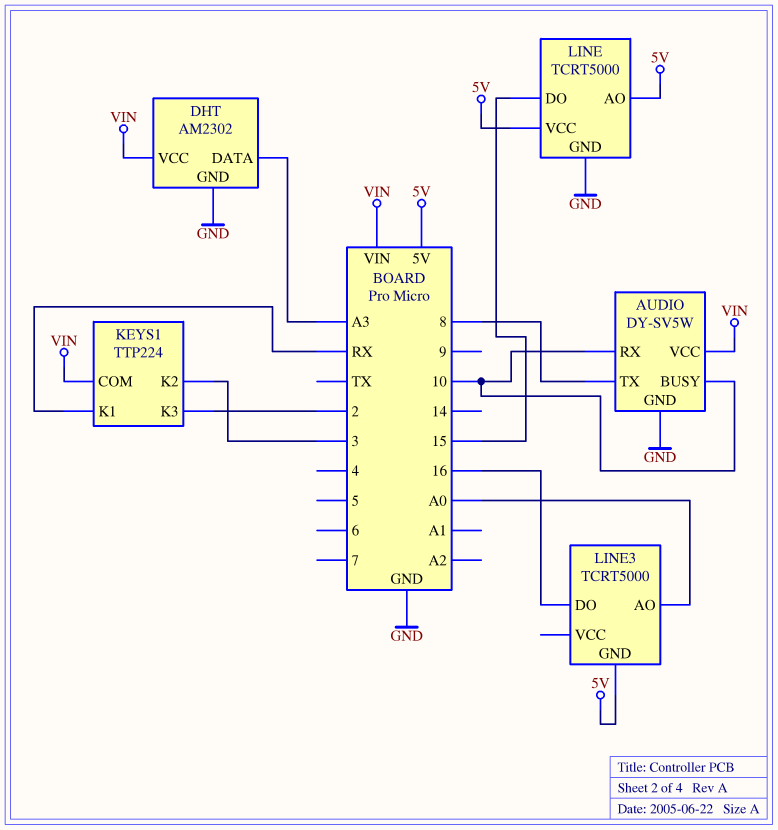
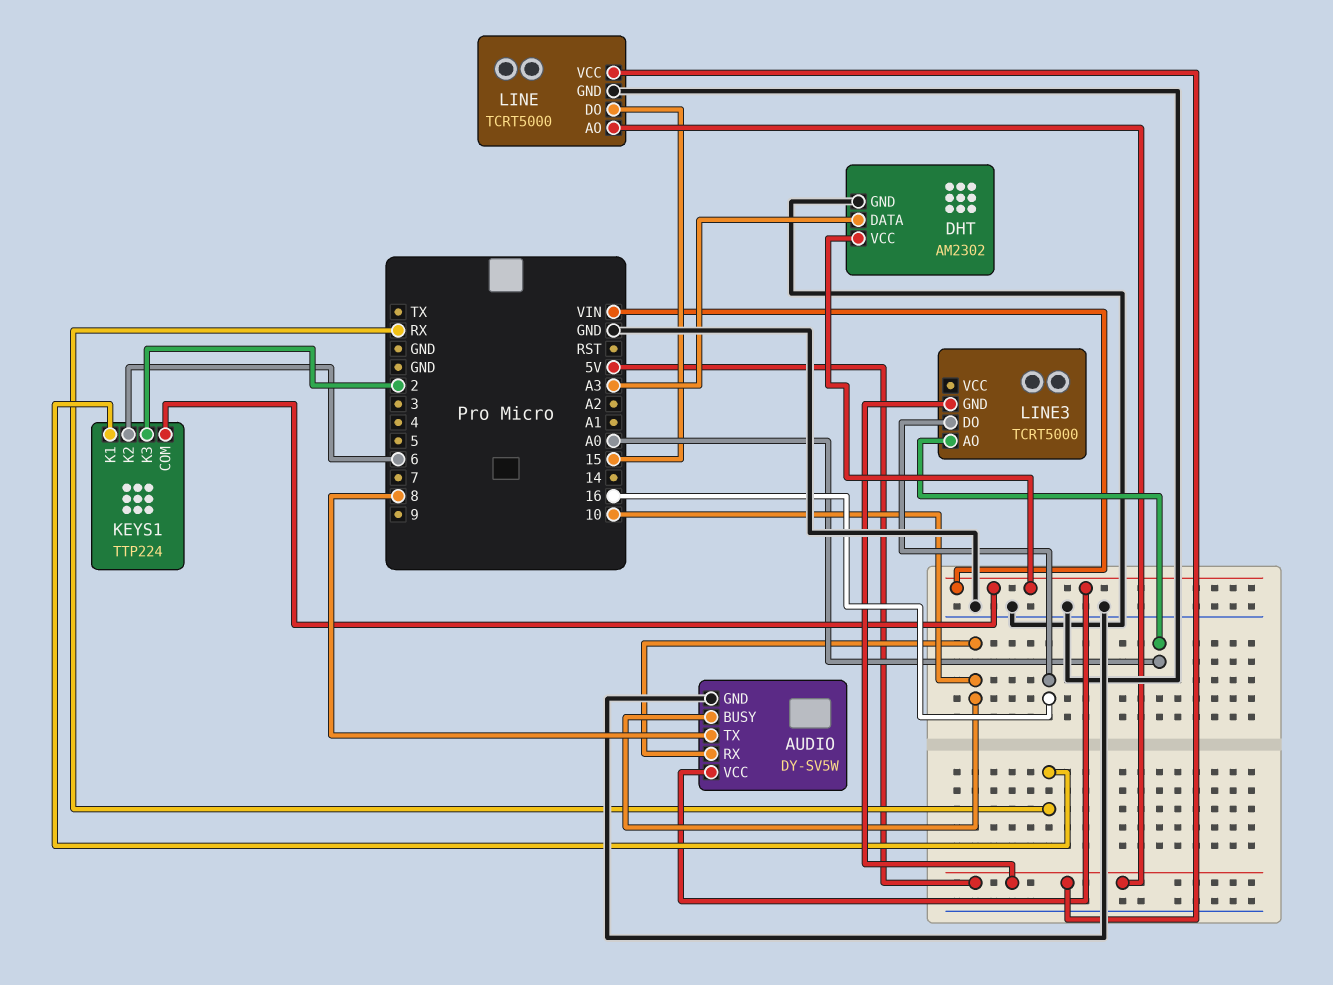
KEYS1 pin K2: 3 -> 6

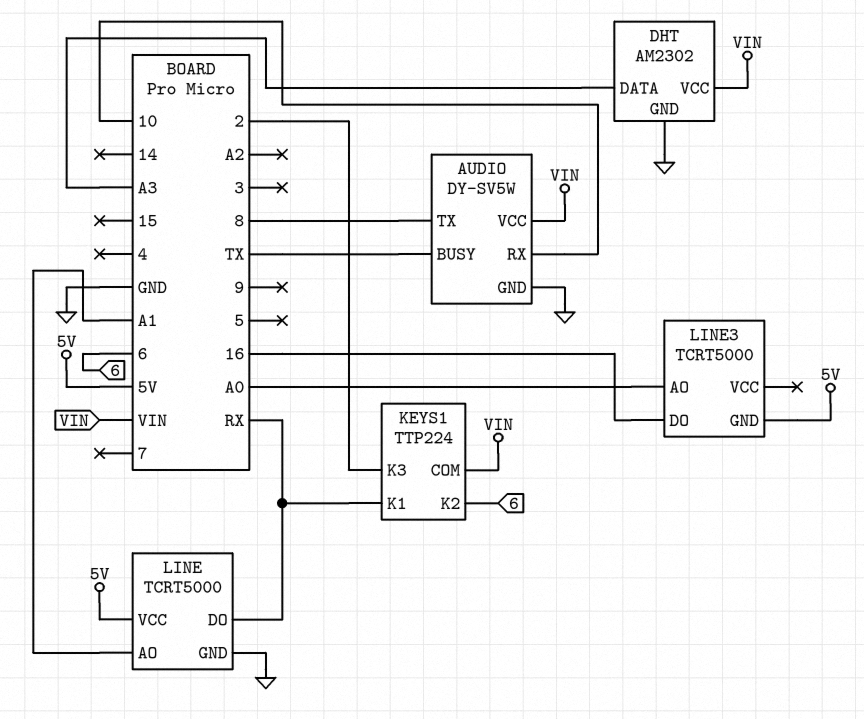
AUDIO pin BUSY: 10 -> TX
LINE pin AO: 5V -> A1
LINE pin DO: 15 -> RX

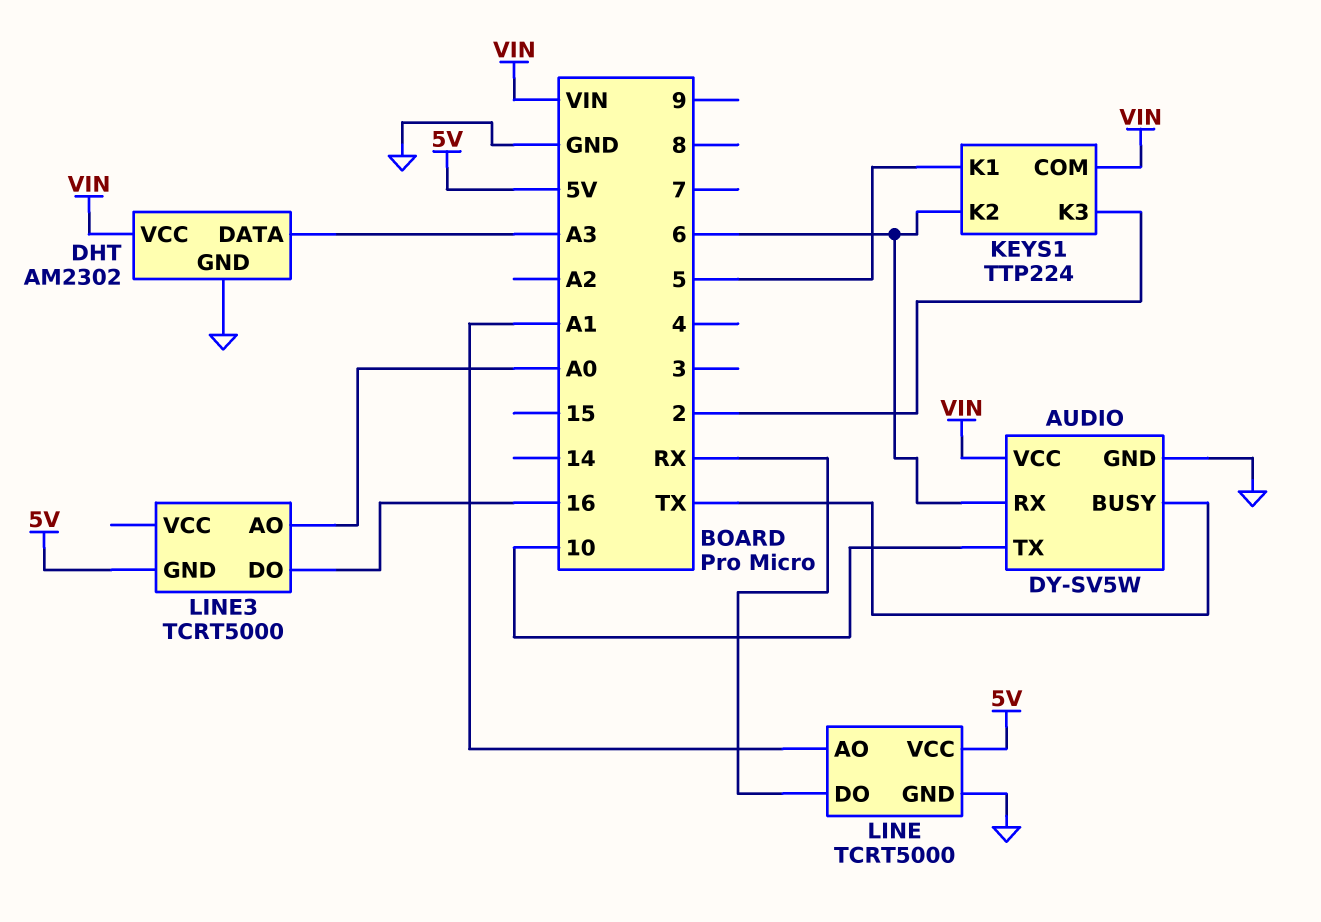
AUDIO pin RX: 10 -> 6
AUDIO pin TX: 8 -> 10
KEYS1 pin K1: RX -> 5

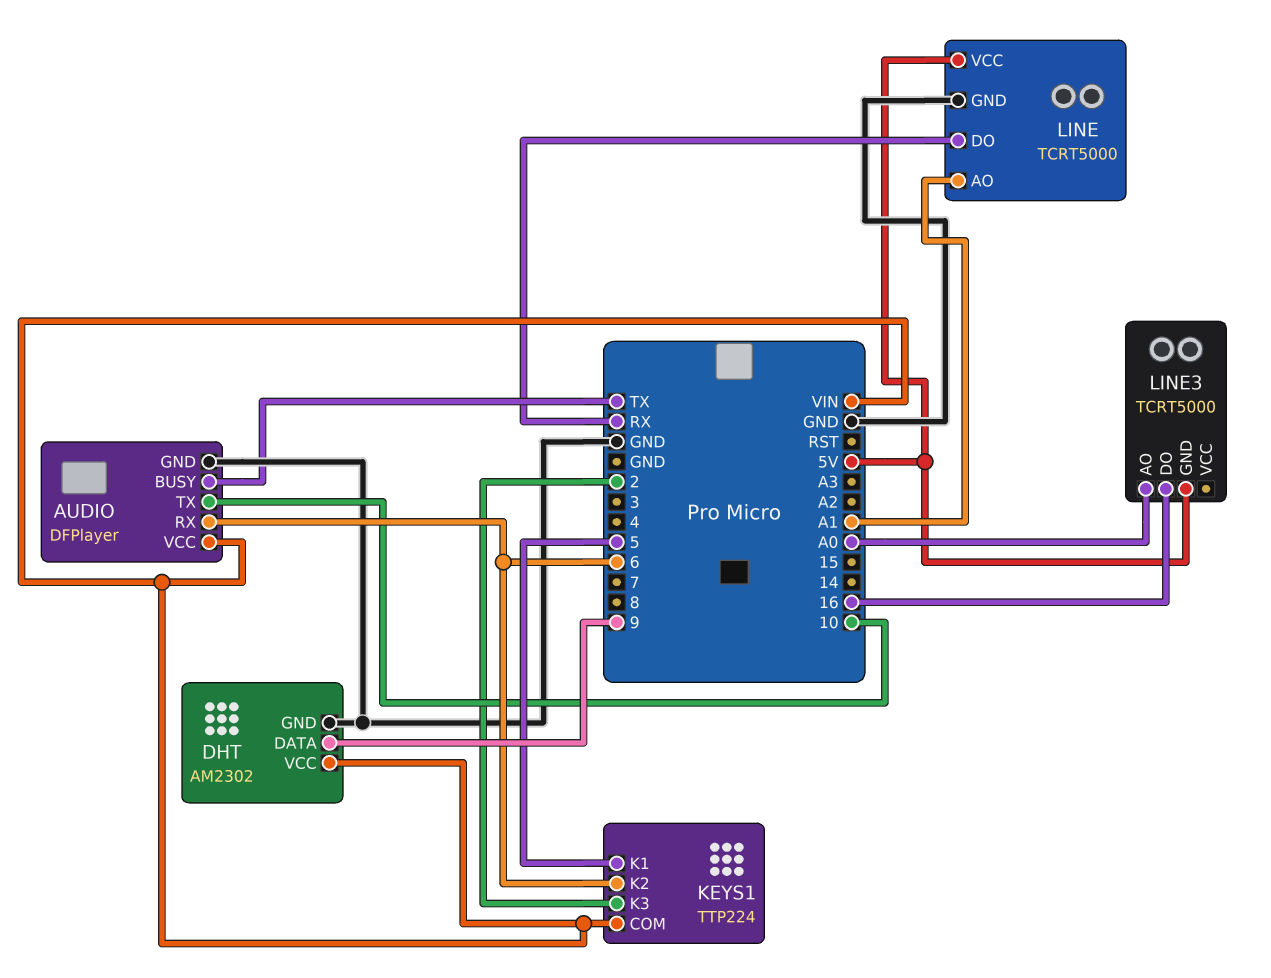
AUDIO: DY-SV5W -> DFPlayer
DHT pin DATA: A3 -> 9

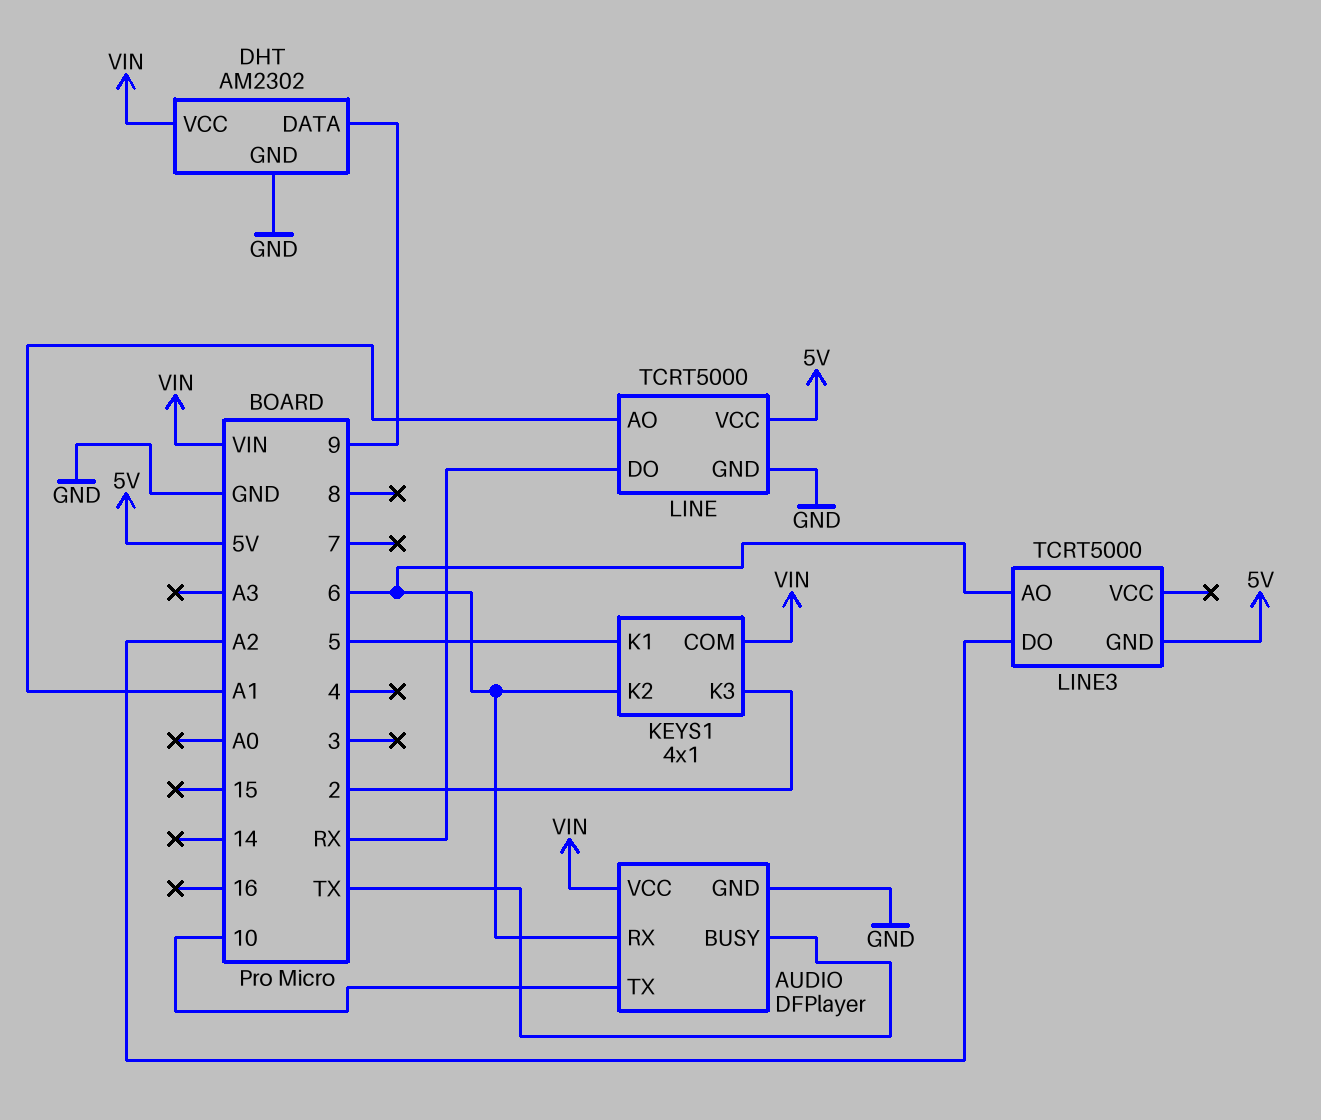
KEYS1: TTP224 -> 4x1
LINE3 pin AO: A0 -> 6
LINE3 pin DO: 16 -> A2

